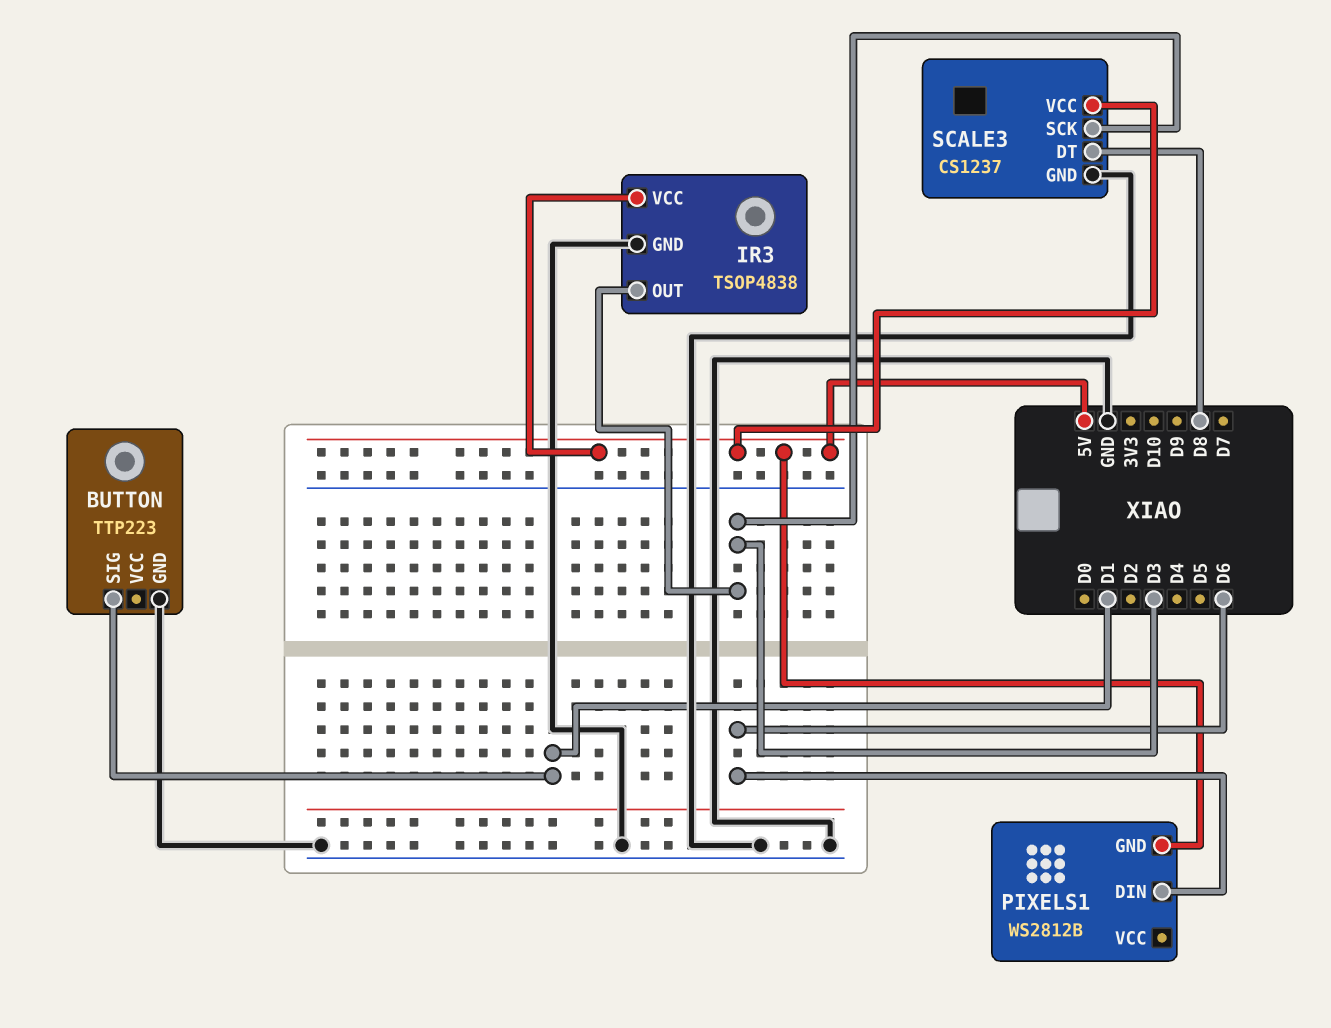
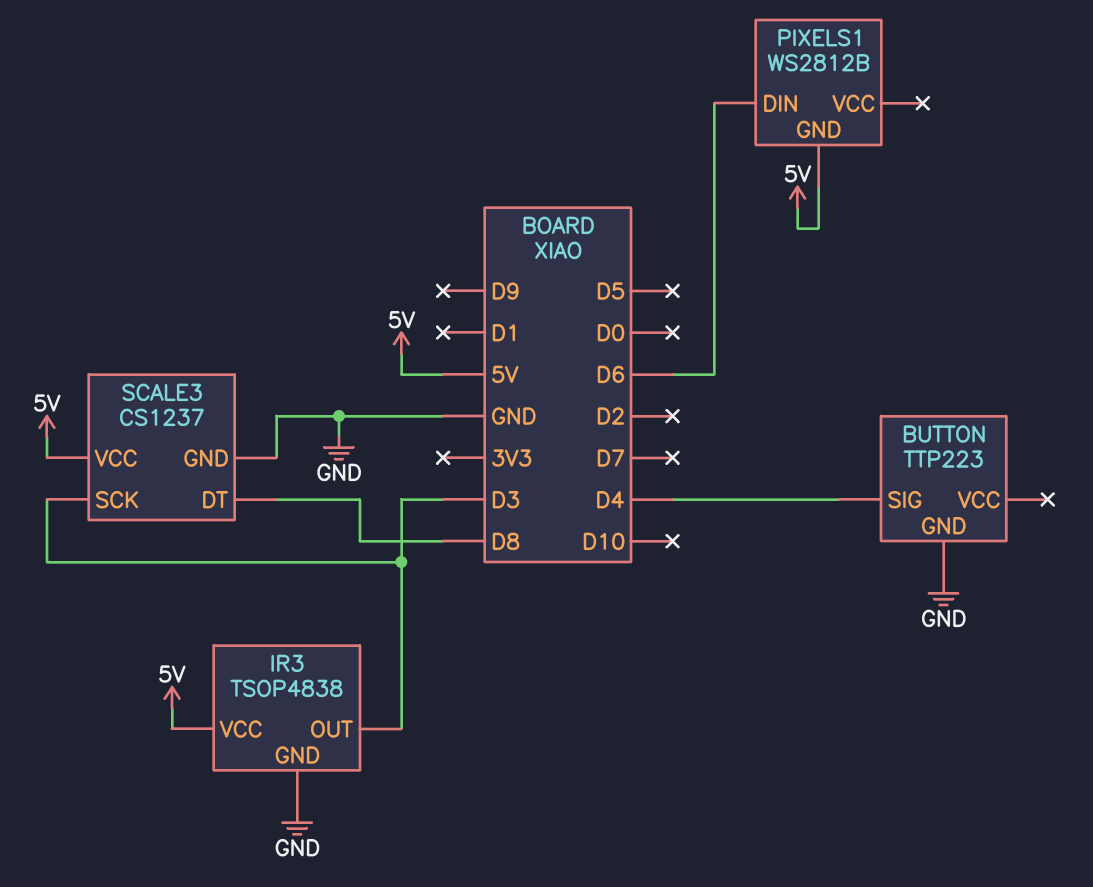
BUTTON pin SIG: D1 -> D4

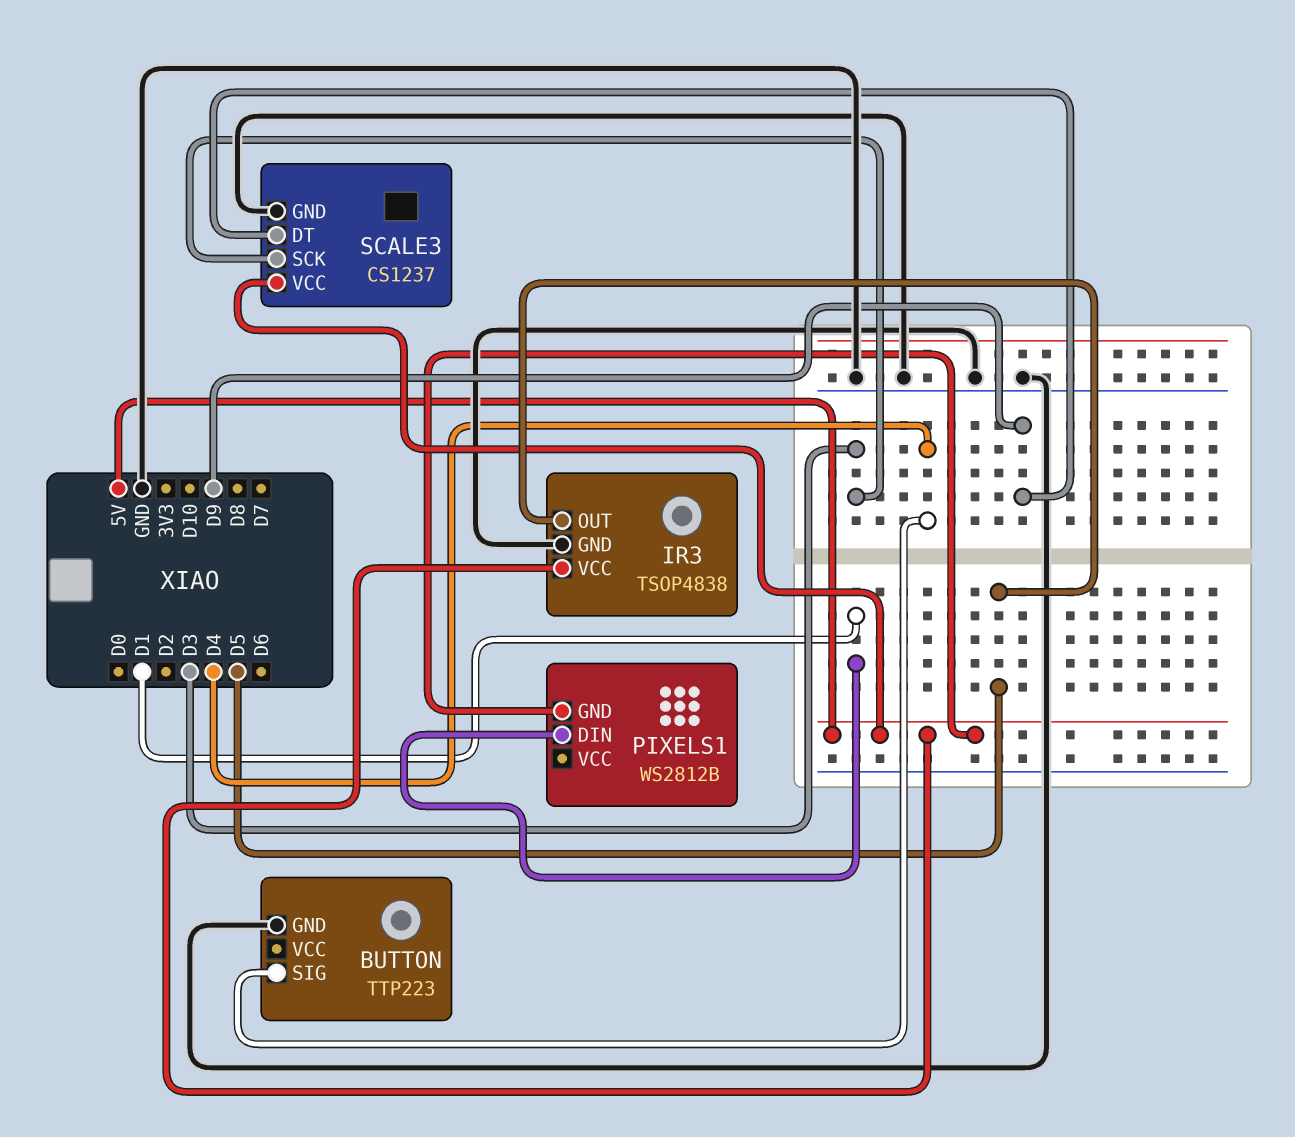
IR3 pin OUT: D3 -> D5
PIXELS1 pin DIN: D6 -> D1
SCALE3 pin DT: D8 -> D9

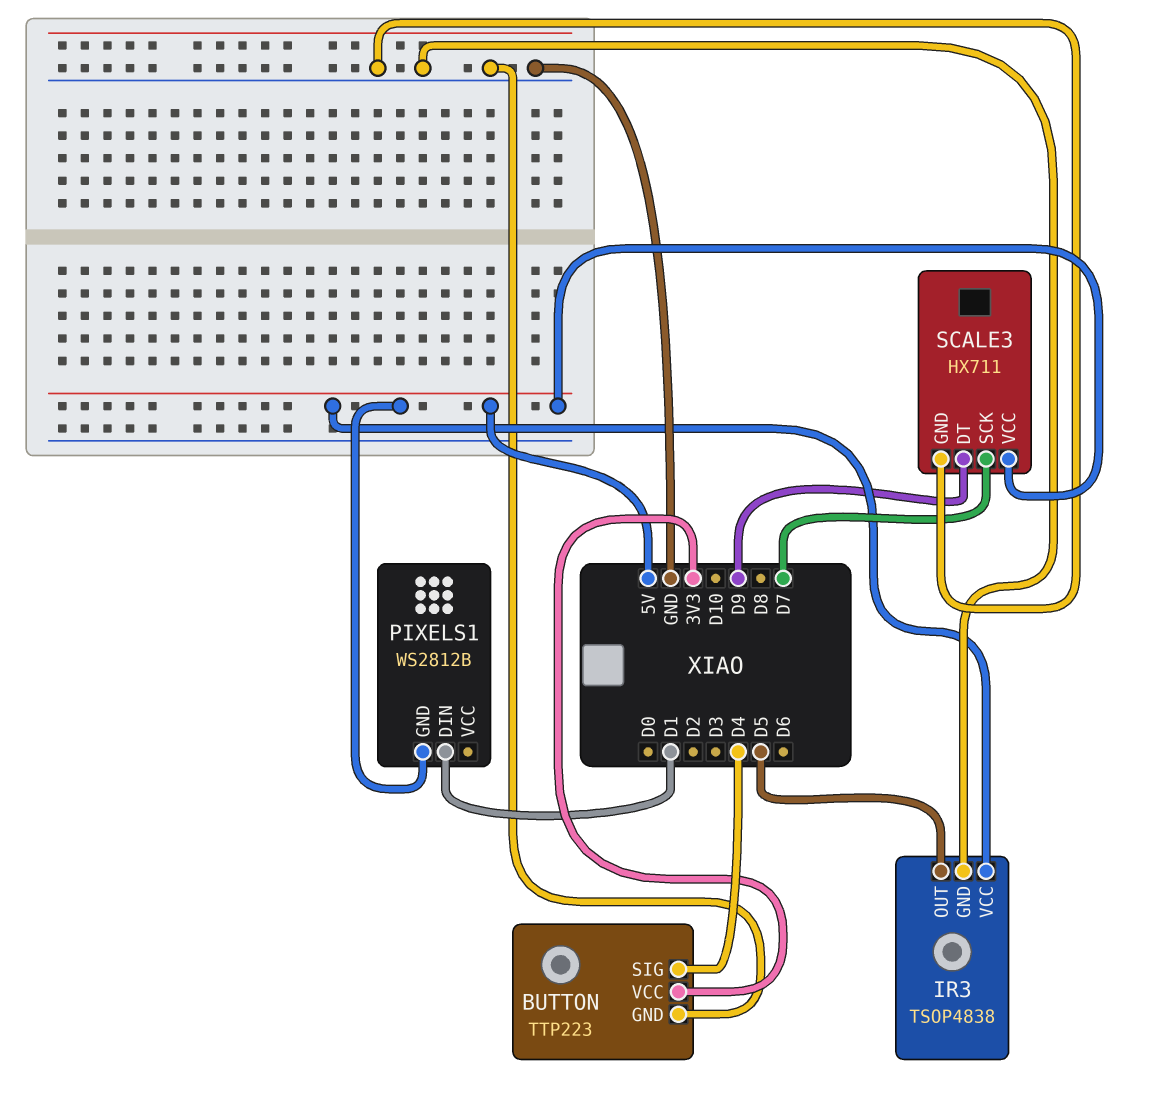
BUTTON pin VCC: none -> 3V3
SCALE3: CS1237 -> HX711
SCALE3 pin SCK: D3 -> D7

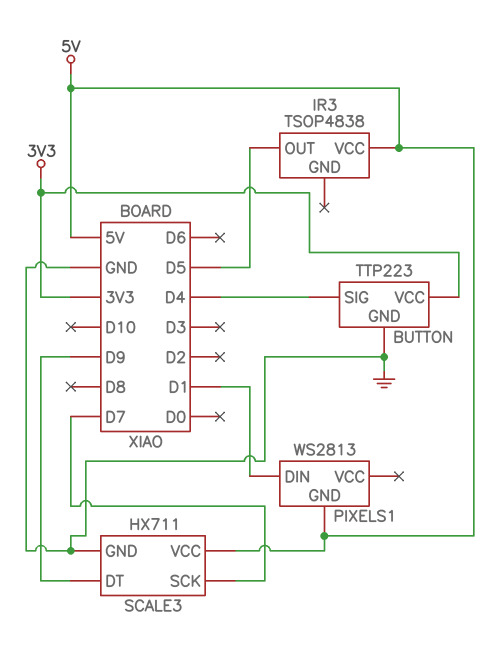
IR3 pin GND: GND -> none
PIXELS1: WS2812B -> WS2813

